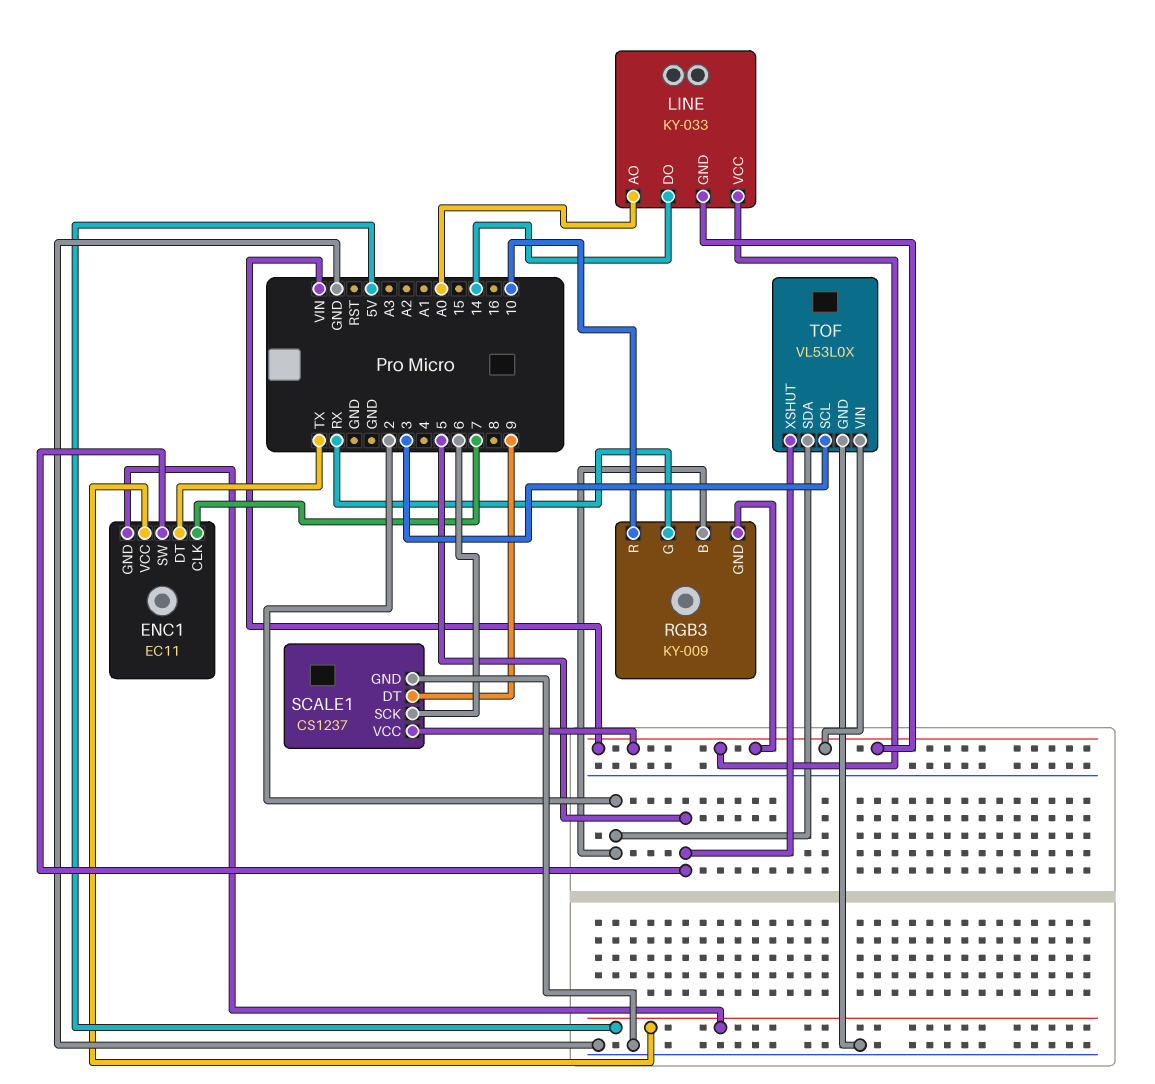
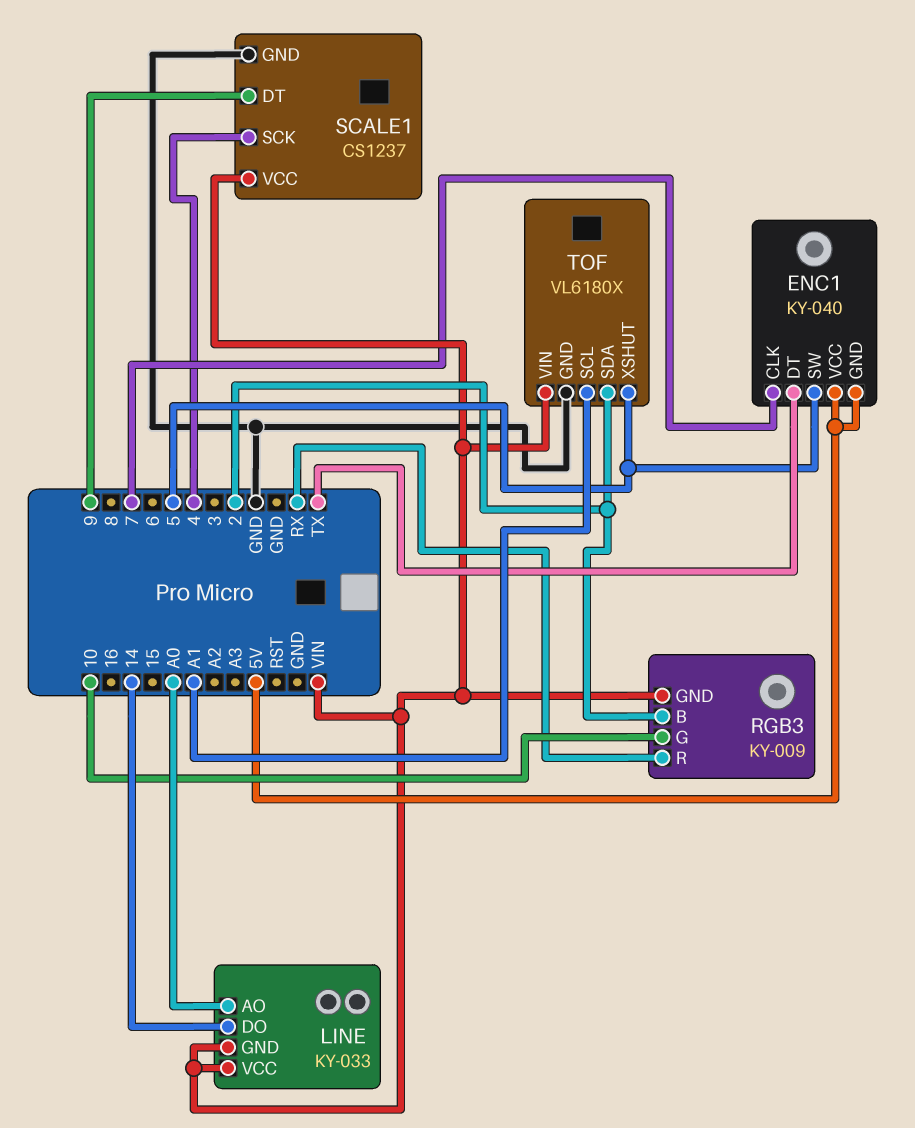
ENC1: EC11 -> KY-040
RGB3 pin G: RX -> 10
RGB3 pin R: 10 -> RX
SCALE1 pin SCK: 6 -> 4
TOF: VL53L0X -> VL6180X
TOF pin SCL: 3 -> A1

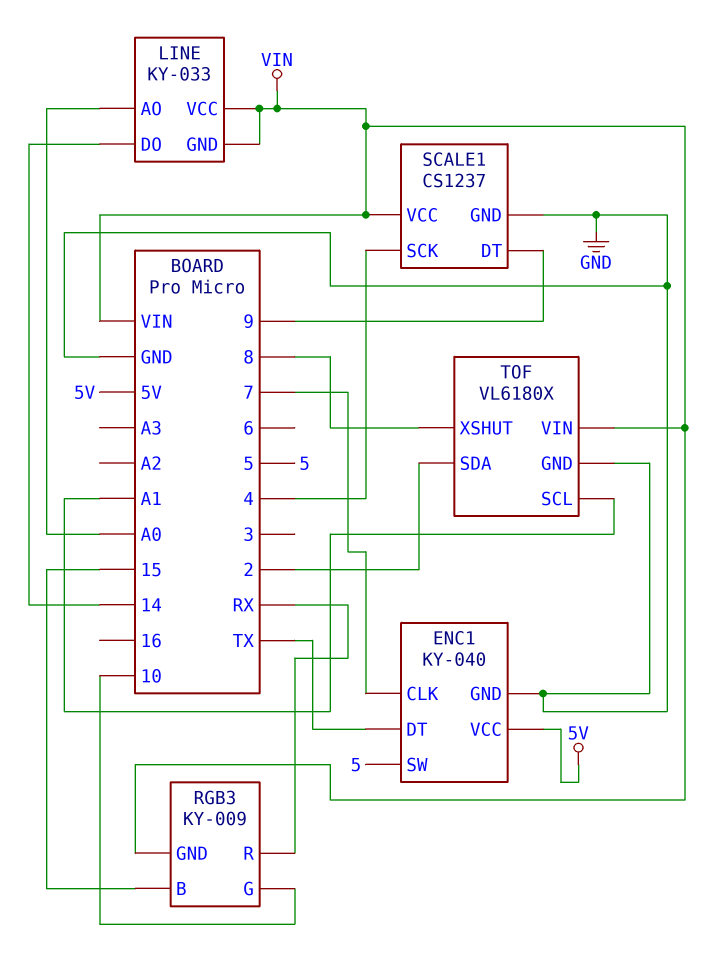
ENC1 pin GND: 5V -> GND
RGB3 pin B: 2 -> 15
TOF pin XSHUT: 5 -> 8

